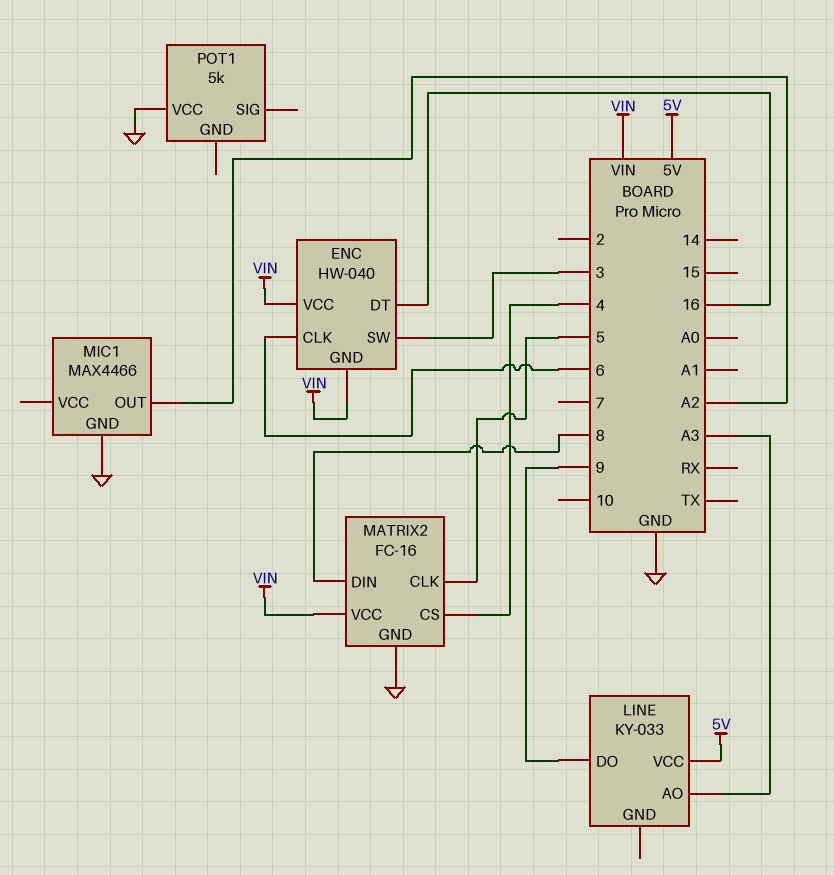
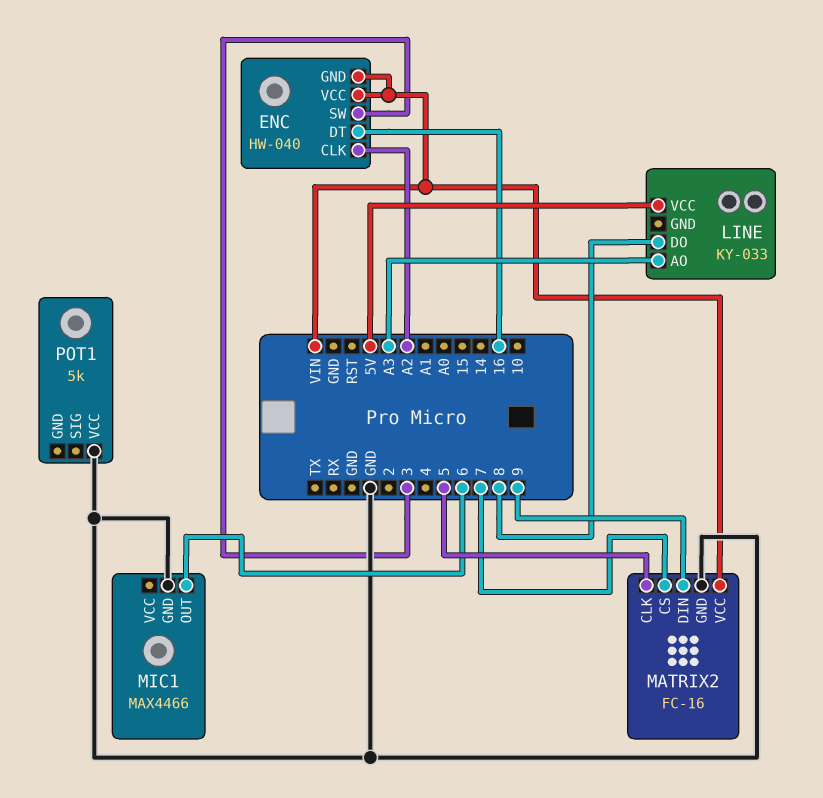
ENC pin CLK: 6 -> A2
LINE pin DO: 9 -> 8
MATRIX2 pin CS: 4 -> 7
MATRIX2 pin DIN: 8 -> 9
MIC1 pin OUT: A2 -> 6

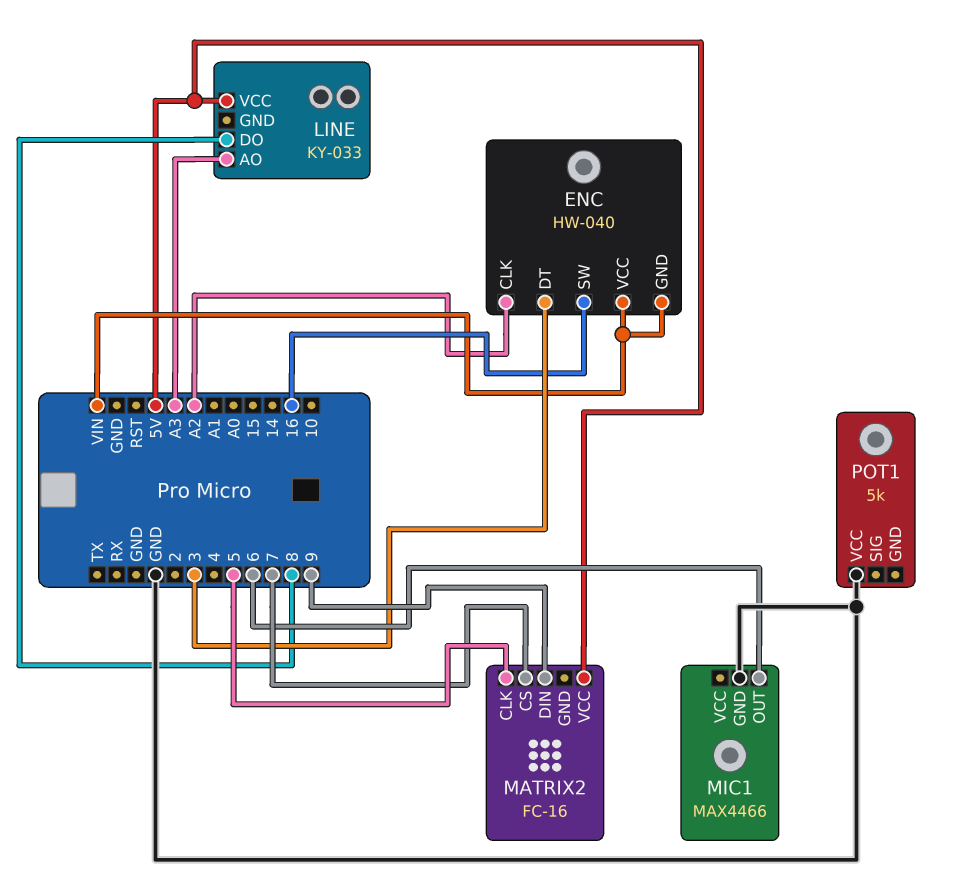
ENC pin DT: 16 -> 3
ENC pin SW: 3 -> 16
MATRIX2 pin GND: GND -> none
MATRIX2 pin VCC: VIN -> 5V

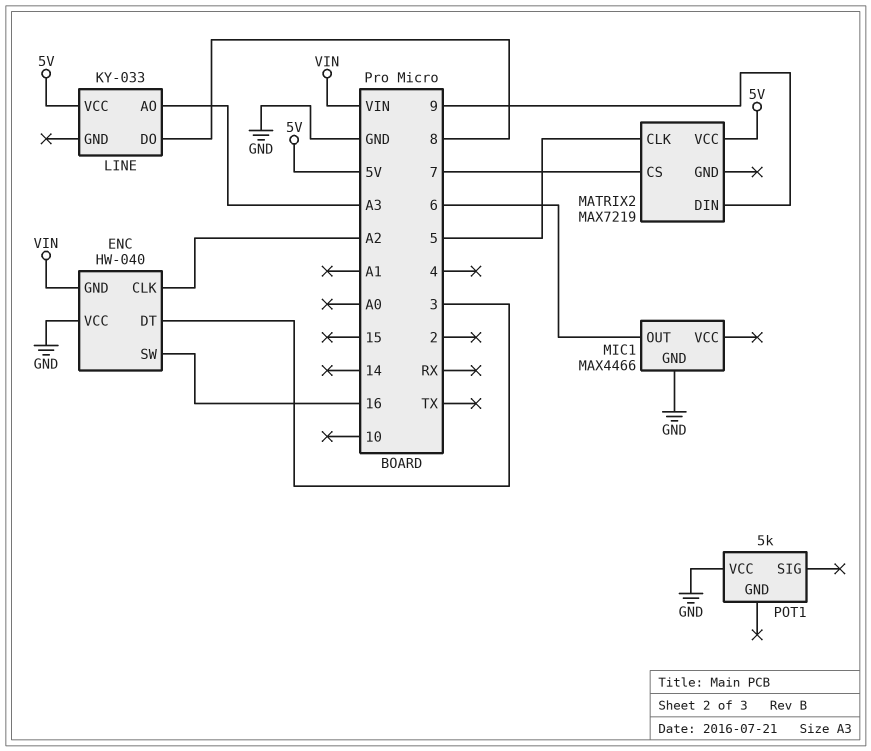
ENC pin VCC: VIN -> GND
MATRIX2: FC-16 -> MAX7219

